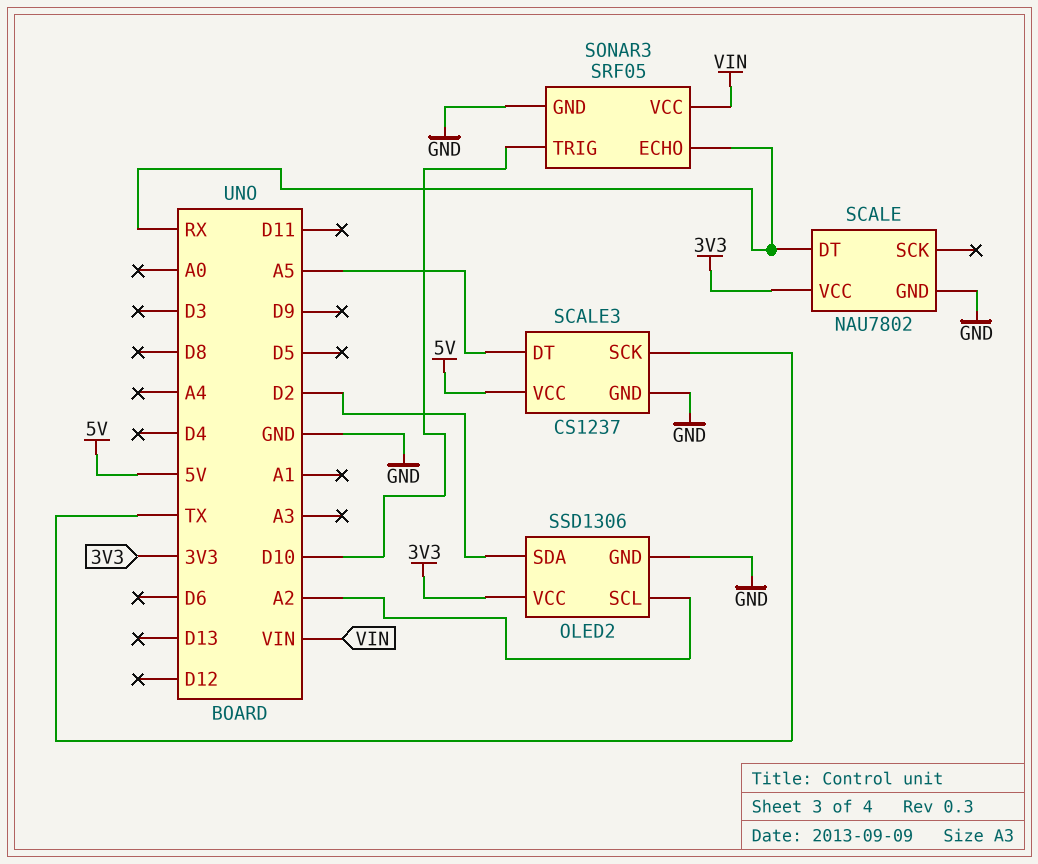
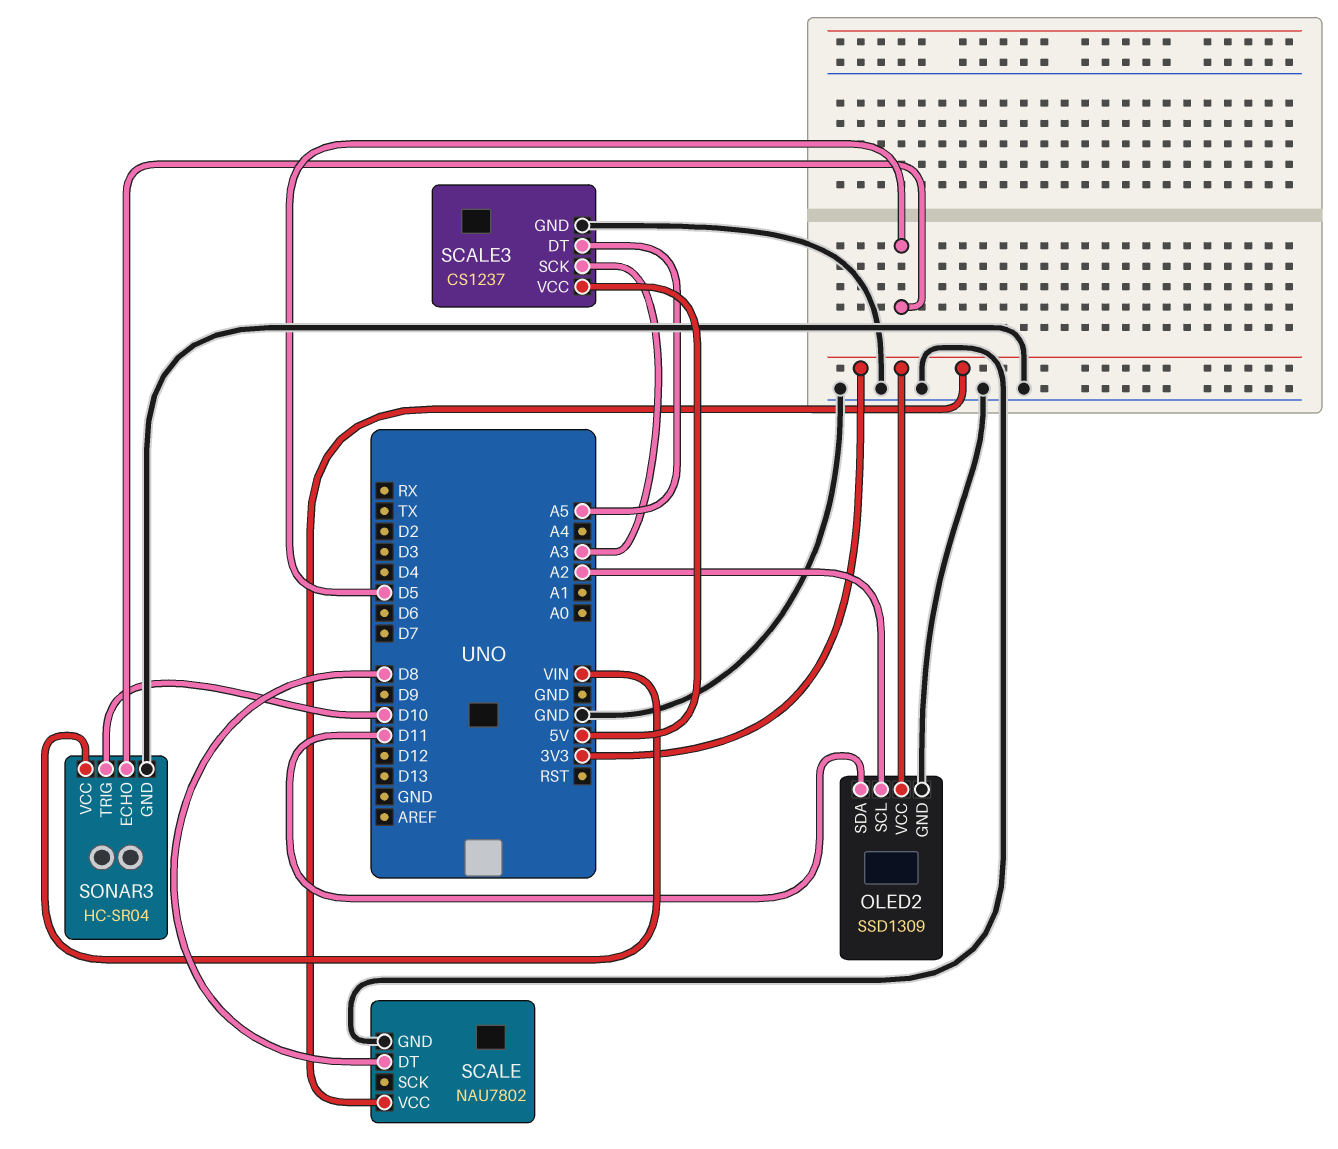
OLED2: SSD1306 -> SSD1309
OLED2 pin SDA: D2 -> D11
SCALE pin DT: RX -> D8
SCALE3 pin SCK: TX -> A3
SONAR3: SRF05 -> HC-SR04
SONAR3 pin ECHO: RX -> D5

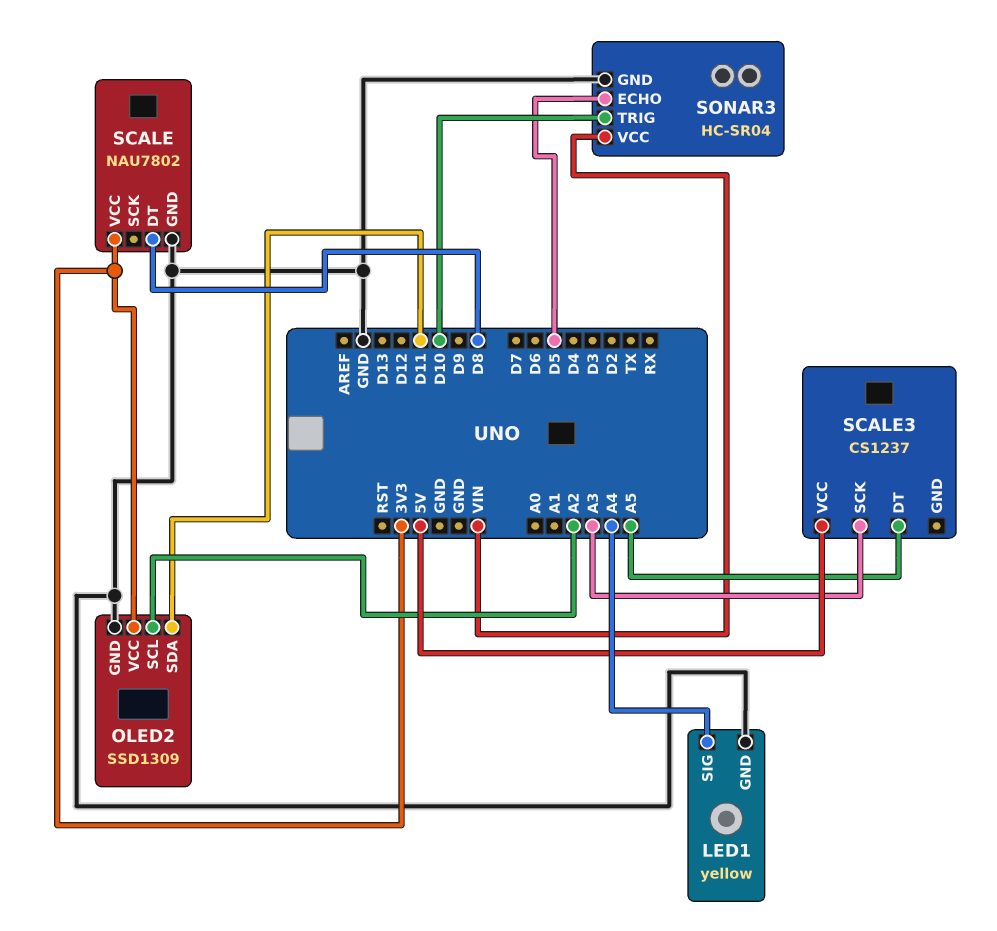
LED1: none -> yellow
LED1 pin GND: none -> GND
LED1 pin SIG: none -> A4
SCALE3 pin GND: GND -> none

